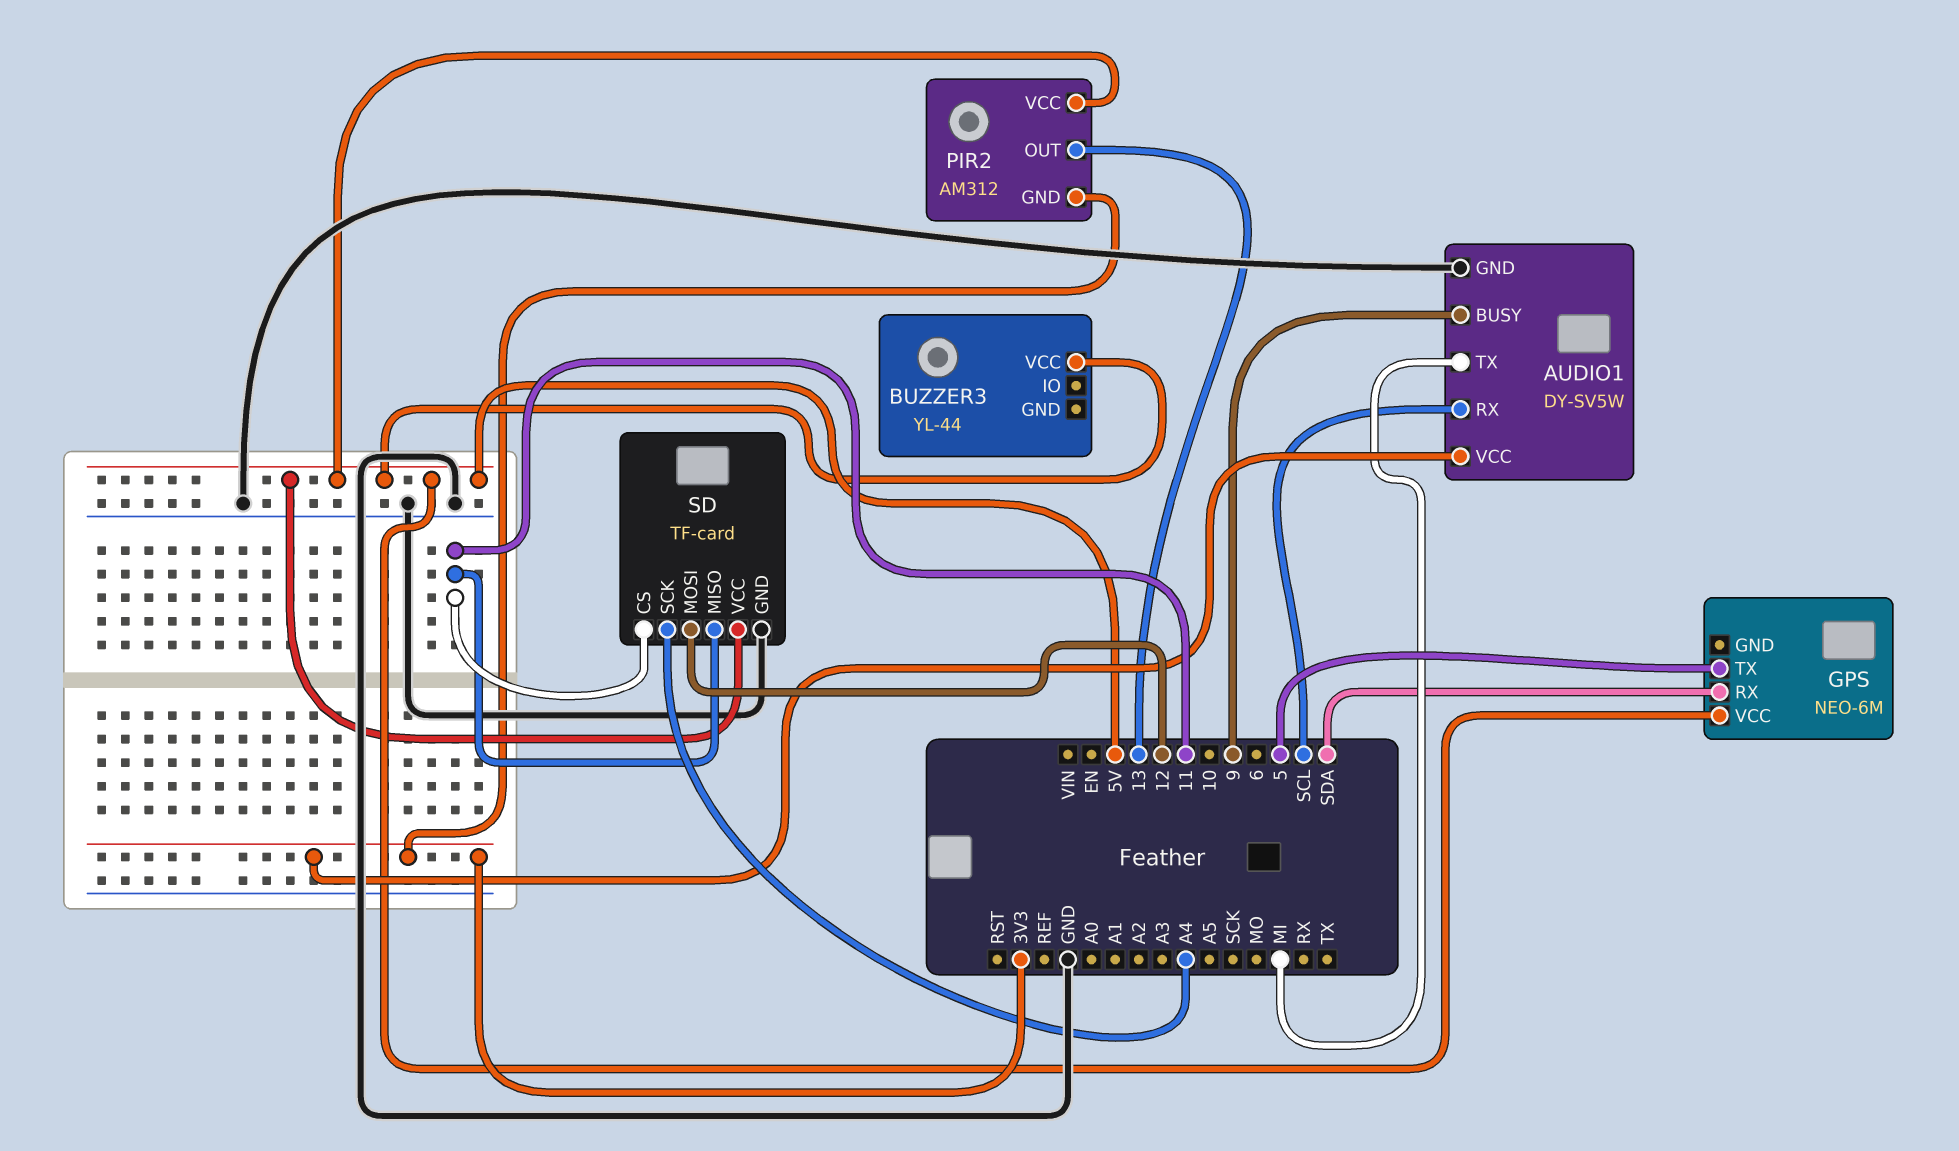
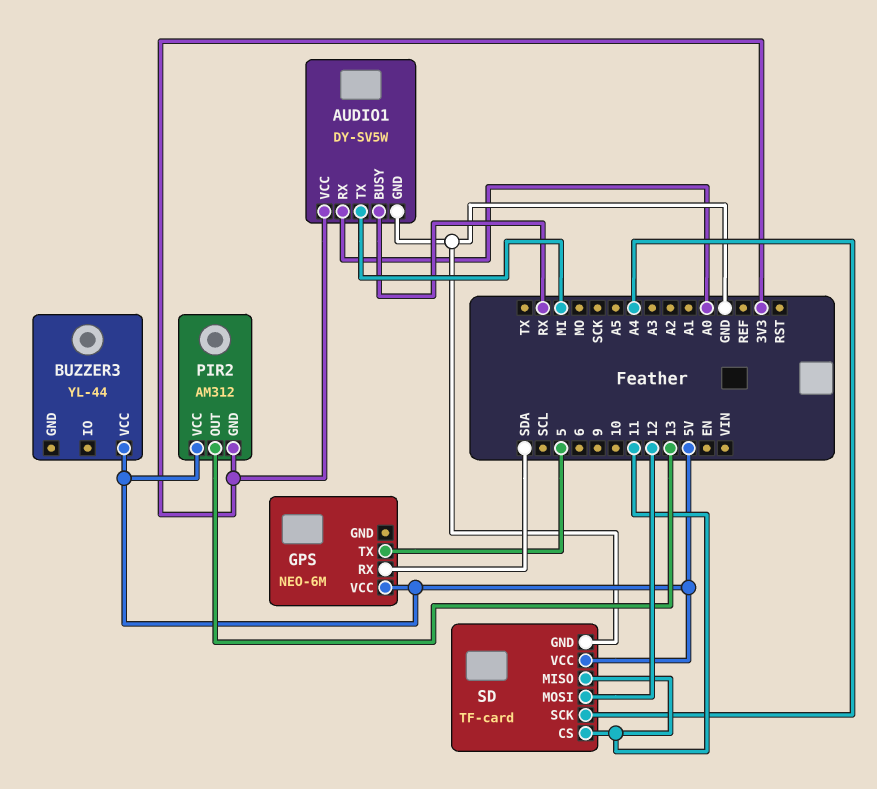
AUDIO1 pin BUSY: 9 -> RX
AUDIO1 pin RX: SCL -> A0

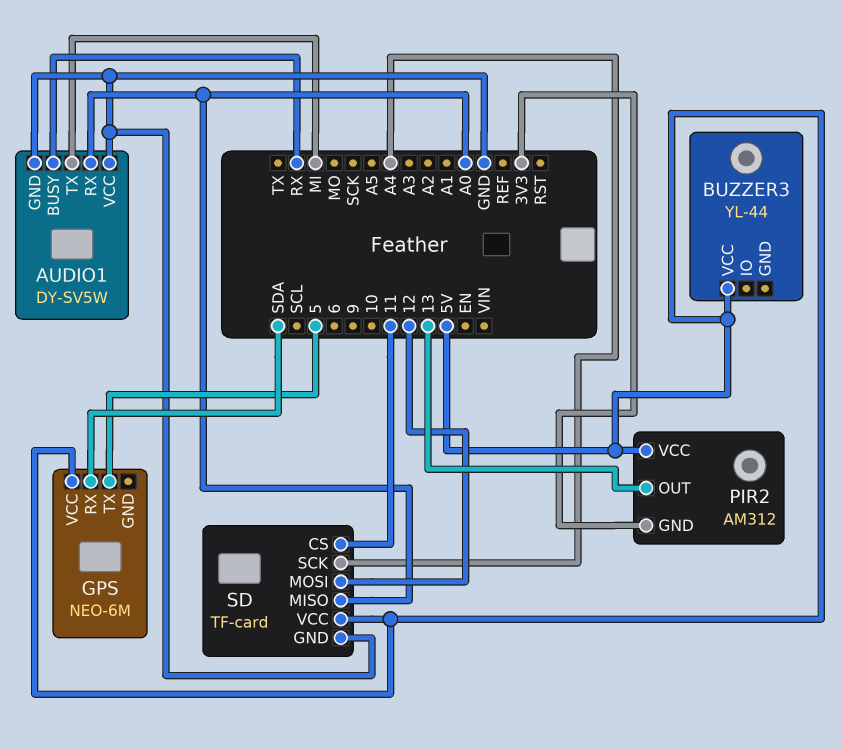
AUDIO1 pin VCC: 3V3 -> GND
SD pin MISO: 11 -> A0

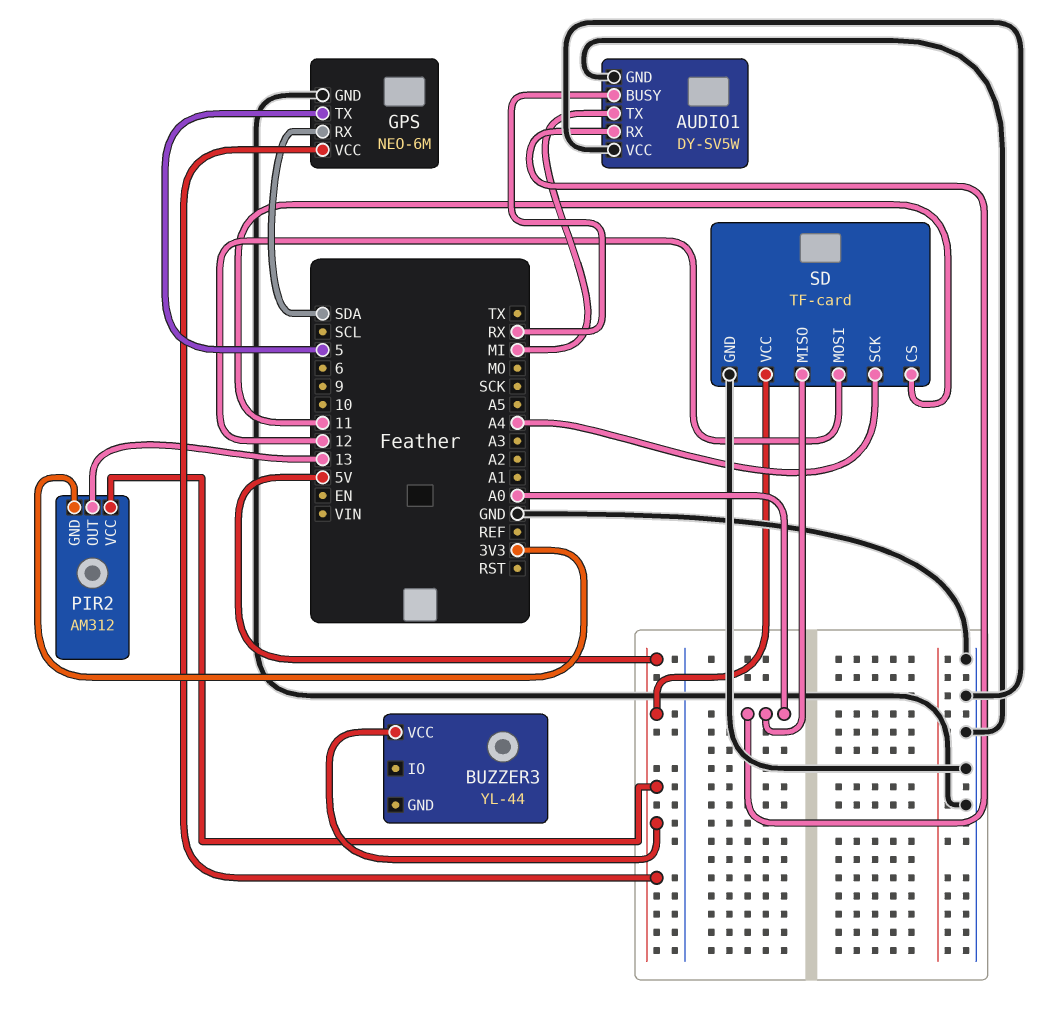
GPS pin GND: none -> GND

